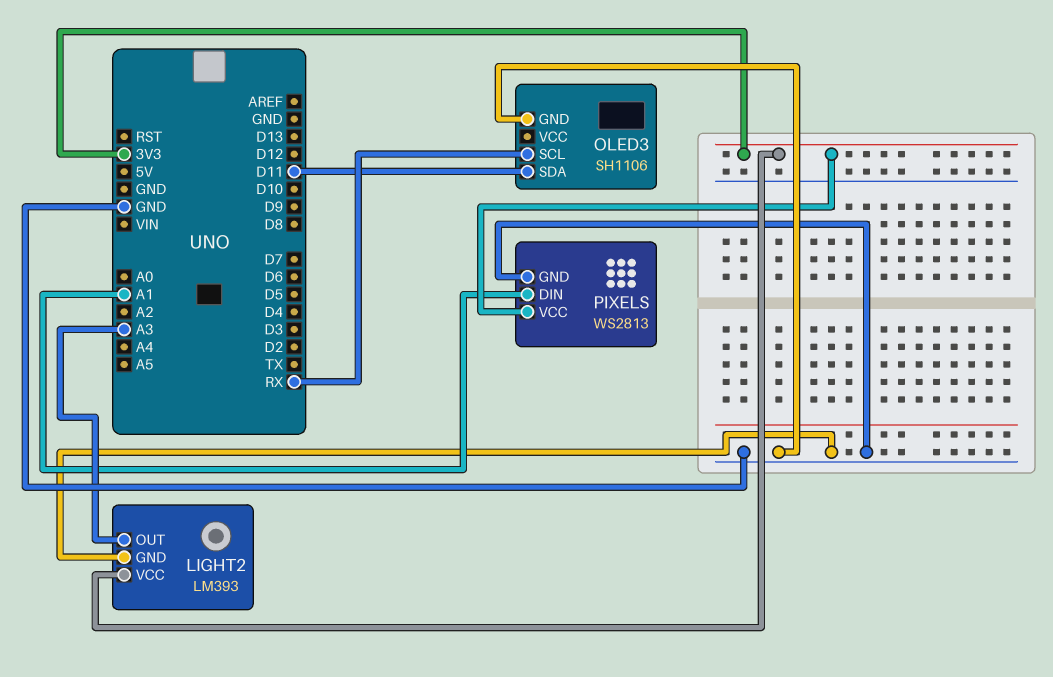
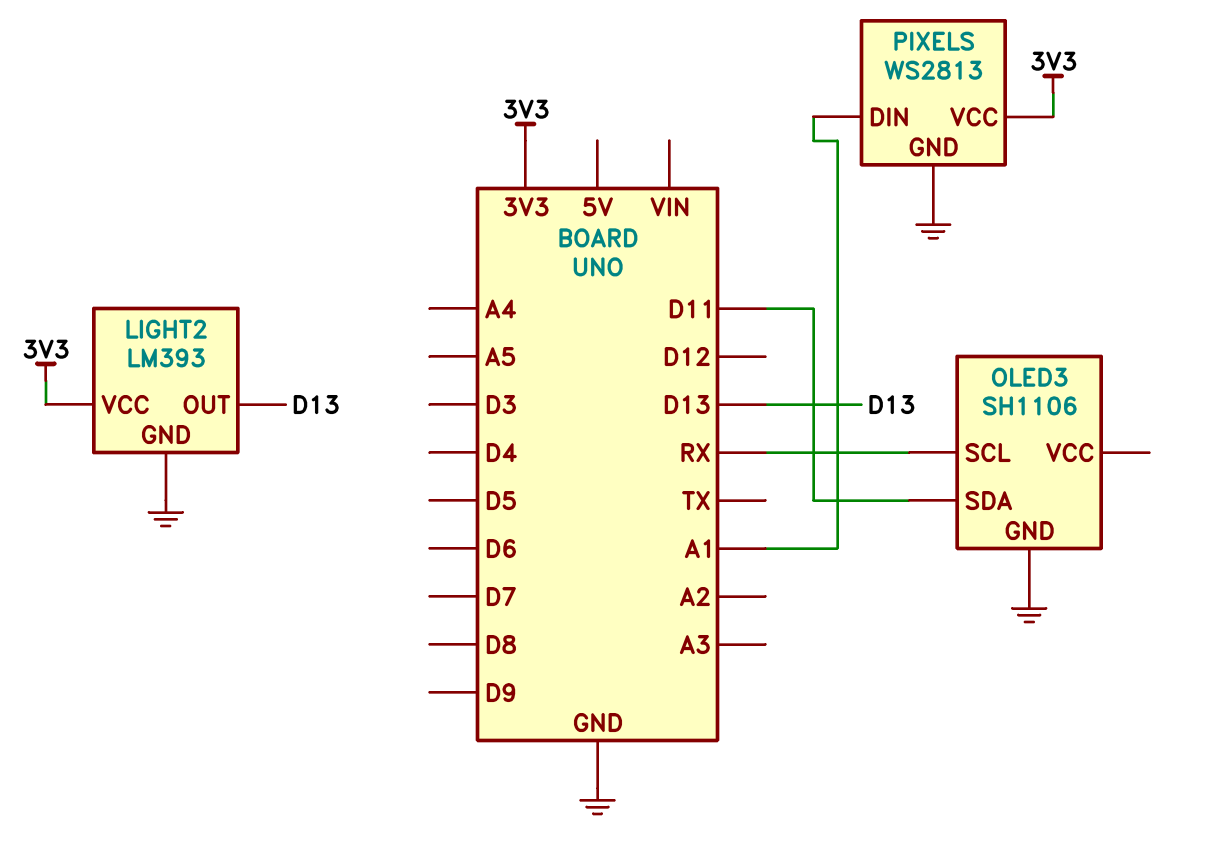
LIGHT2 pin OUT: A3 -> D13

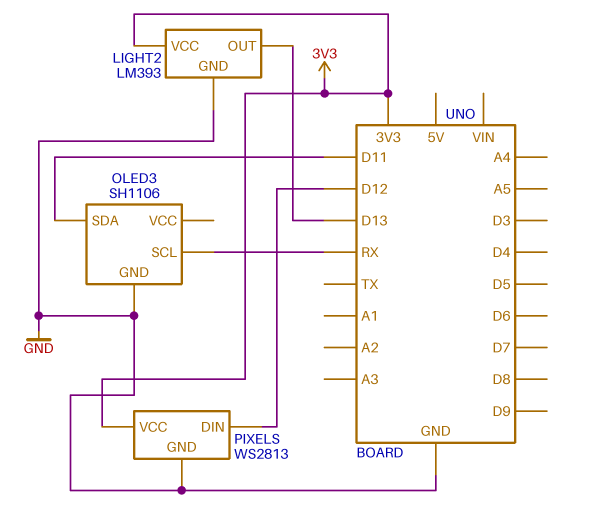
PIXELS pin DIN: A1 -> D12

